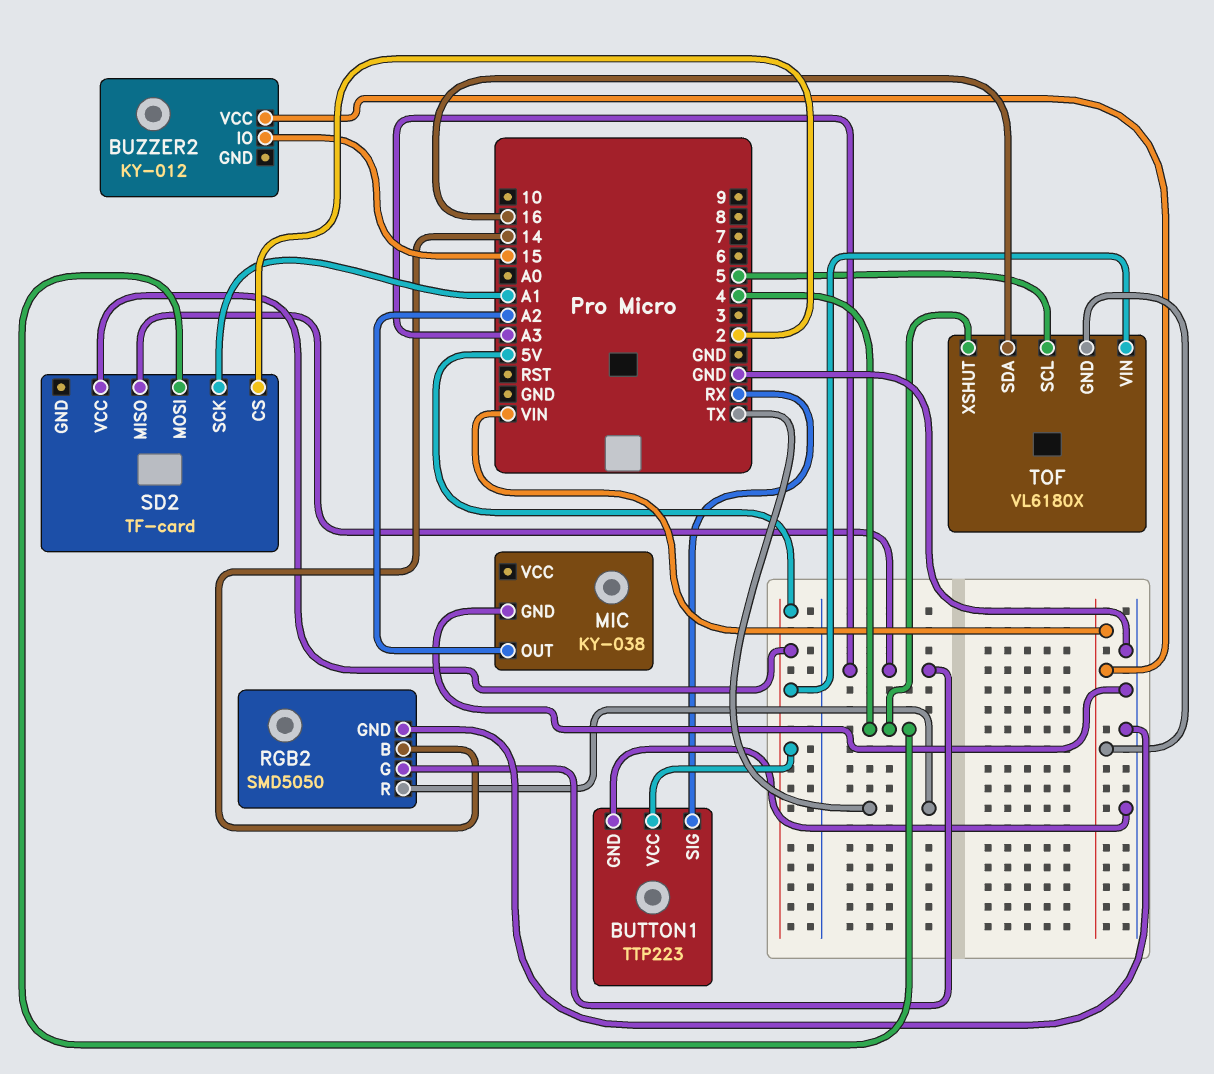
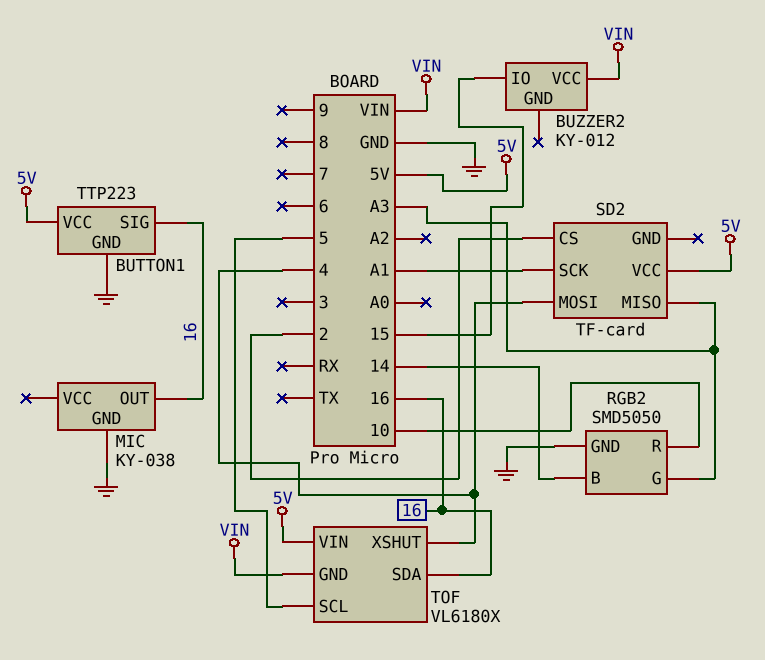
BUTTON1 pin SIG: RX -> 16
MIC pin OUT: A2 -> 16
RGB2 pin R: TX -> 10

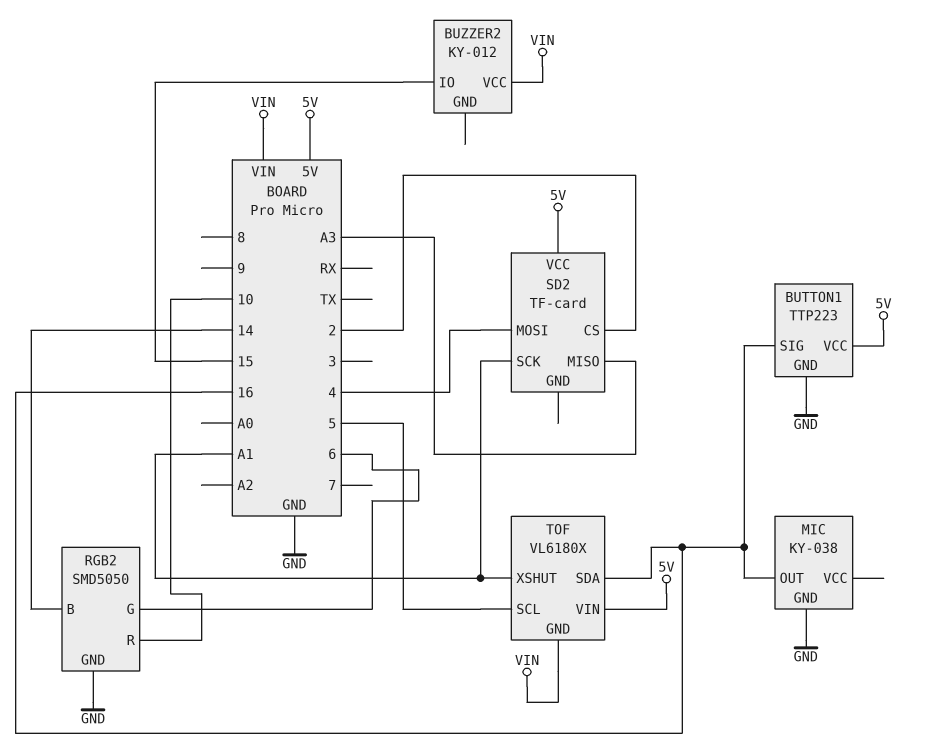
RGB2 pin G: A3 -> 6
TOF pin XSHUT: 4 -> A1

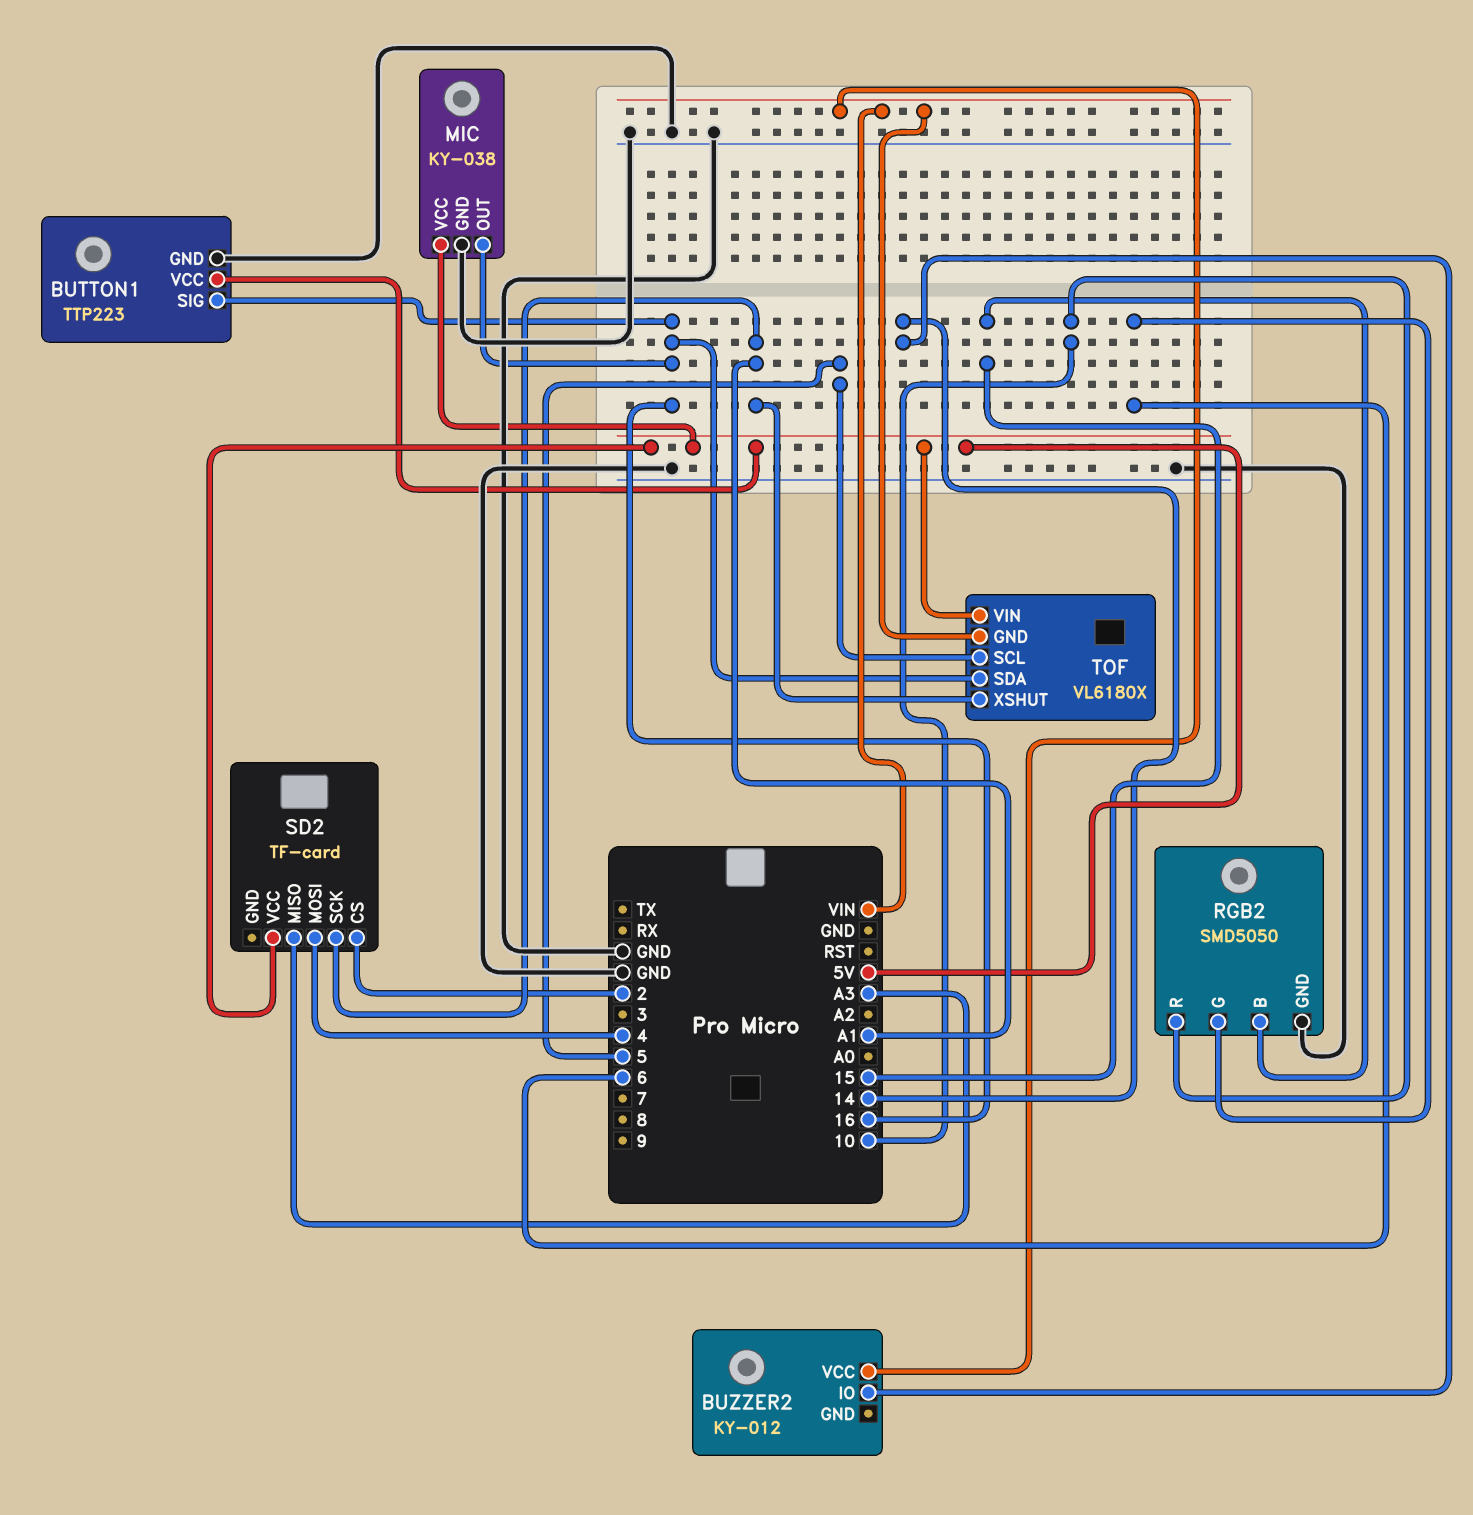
BUZZER2 pin IO: 15 -> 14
MIC pin VCC: none -> 5V
RGB2 pin B: 14 -> 15

